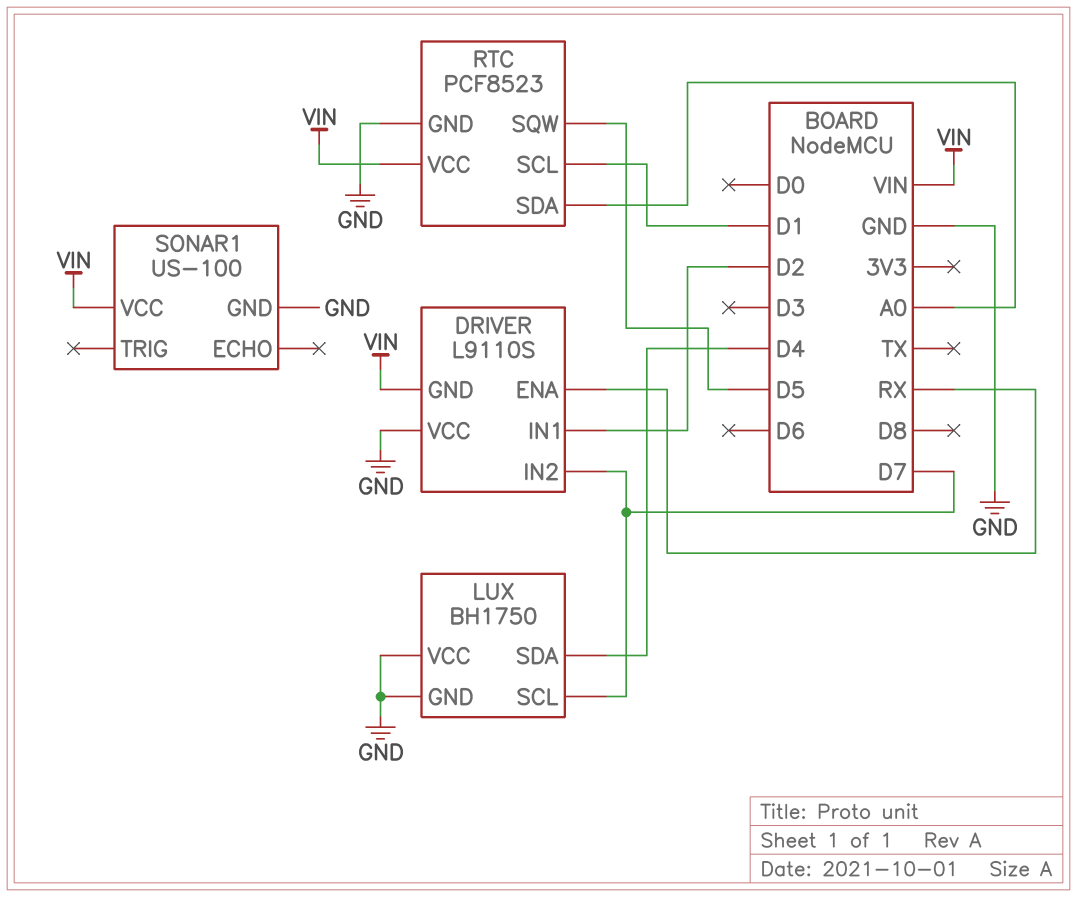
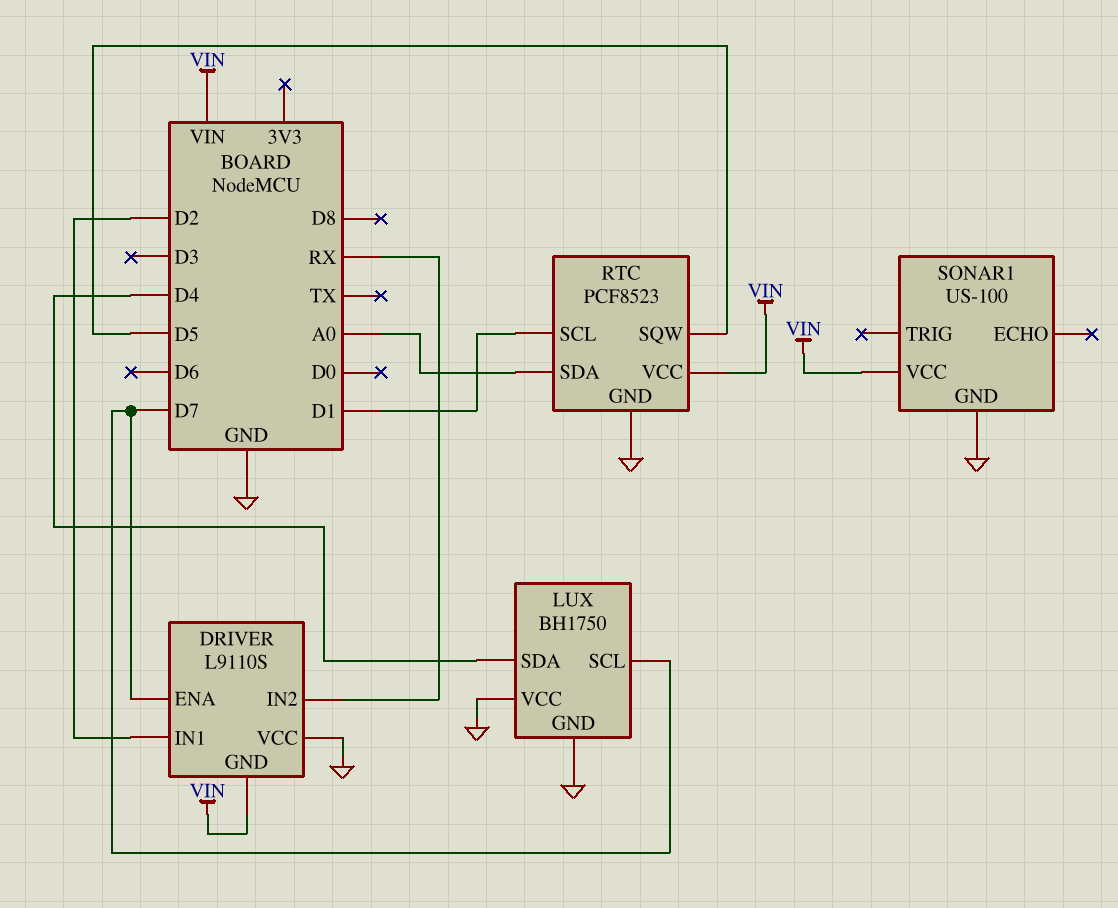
DRIVER pin ENA: RX -> D7
DRIVER pin IN2: D7 -> RX

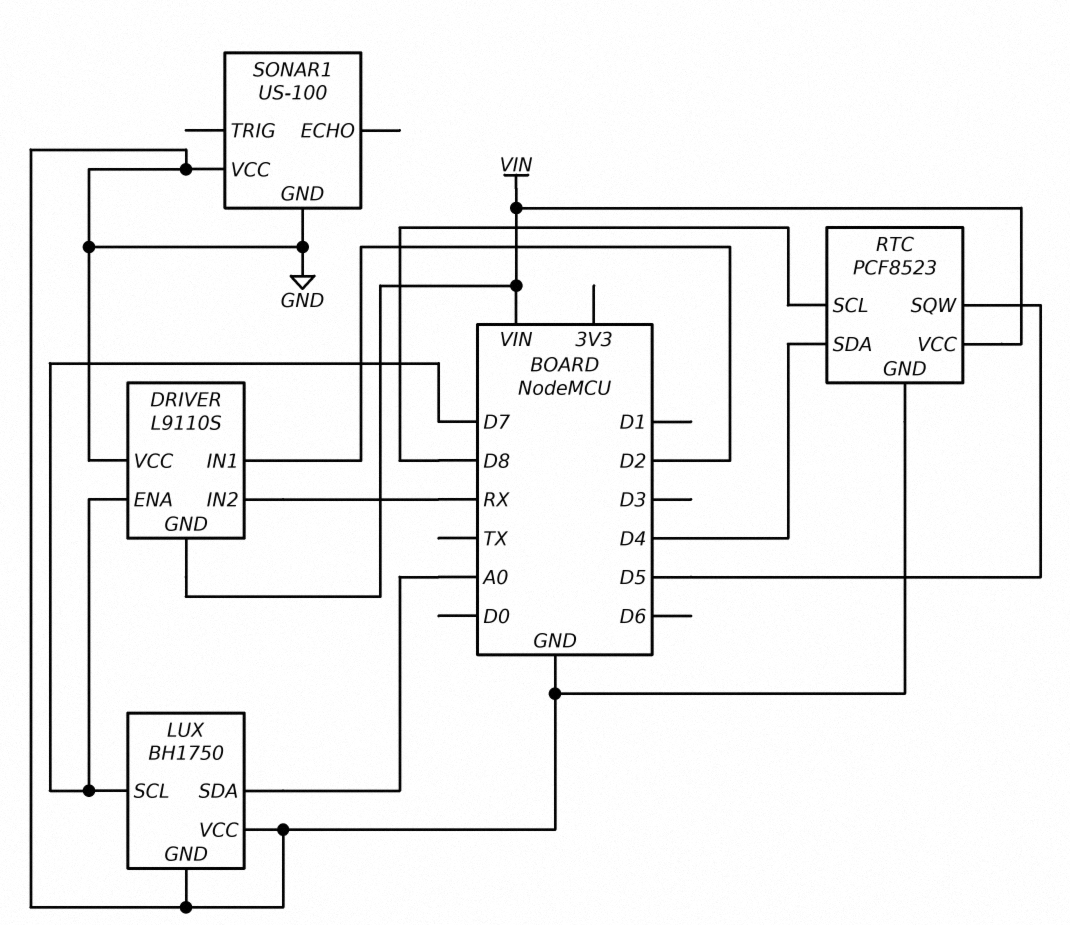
LUX pin SDA: D4 -> A0
RTC pin SCL: D1 -> D8
RTC pin SDA: A0 -> D4
SONAR1 pin VCC: VIN -> GND

